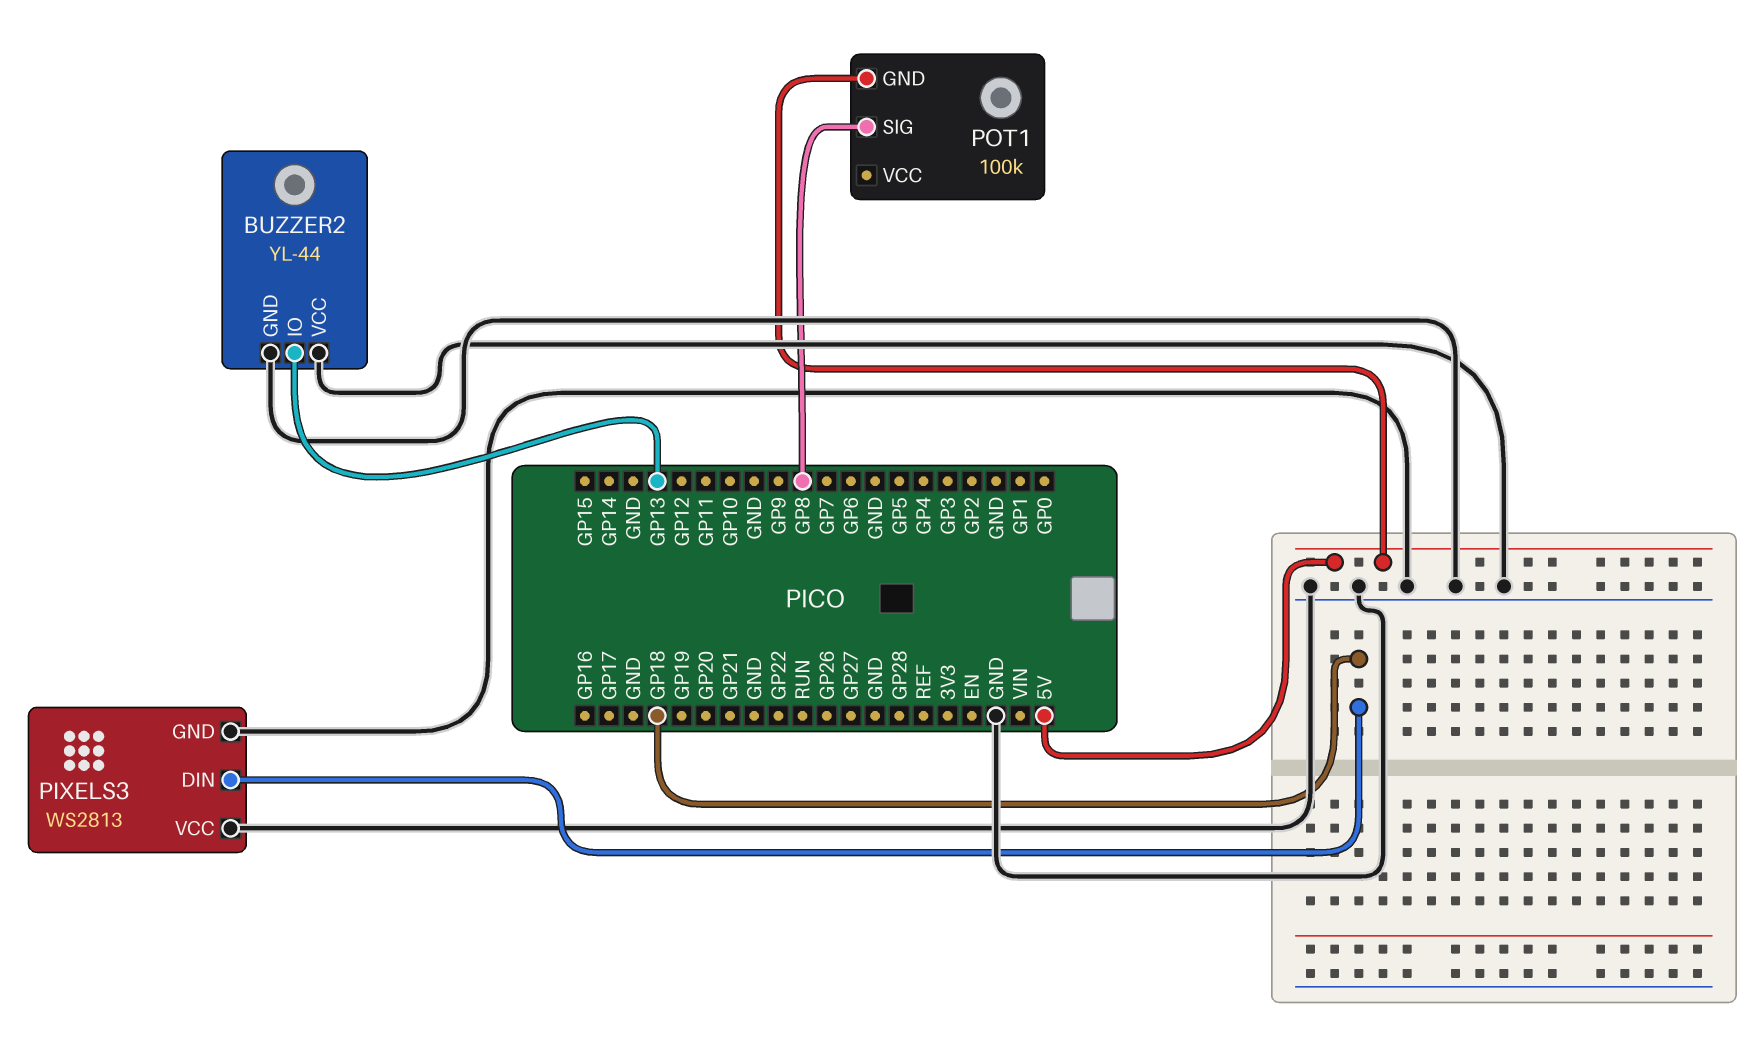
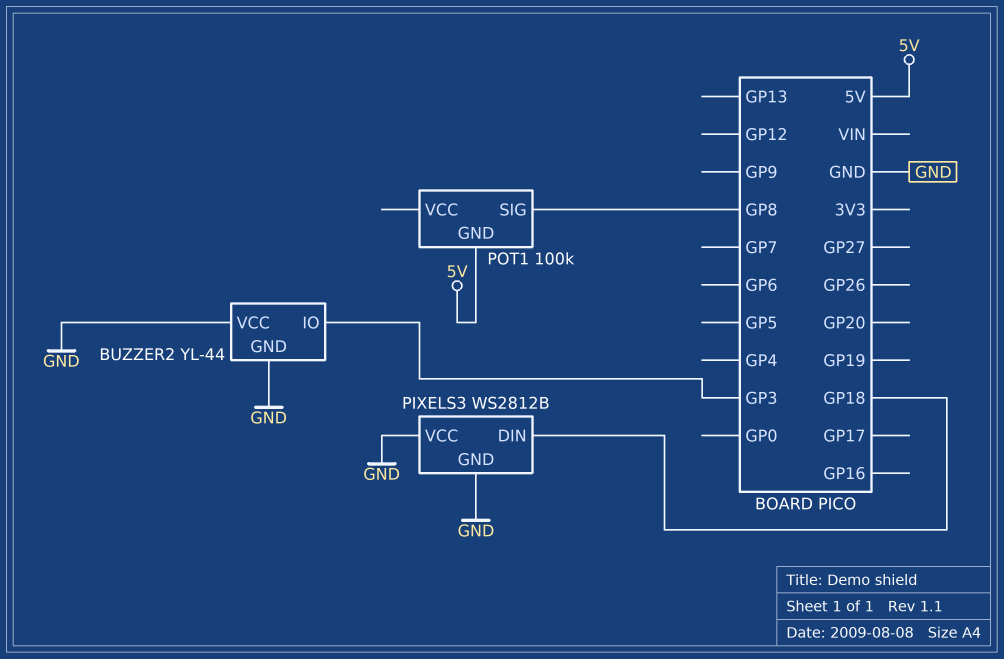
BUZZER2 pin IO: GP13 -> GP3
PIXELS3: WS2813 -> WS2812B

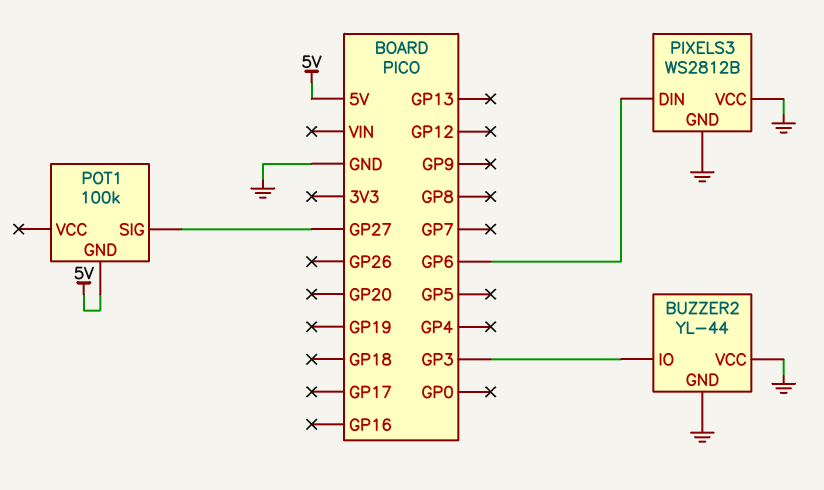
PIXELS3 pin DIN: GP18 -> GP6
POT1 pin SIG: GP8 -> GP27

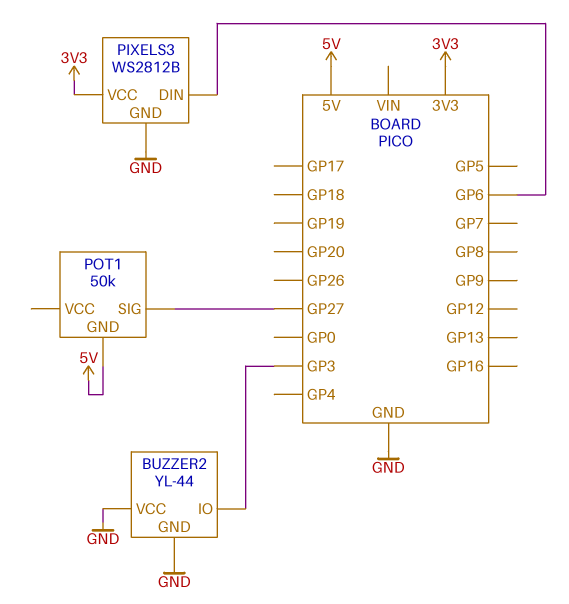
PIXELS3 pin VCC: GND -> 3V3
POT1: 100k -> 50k

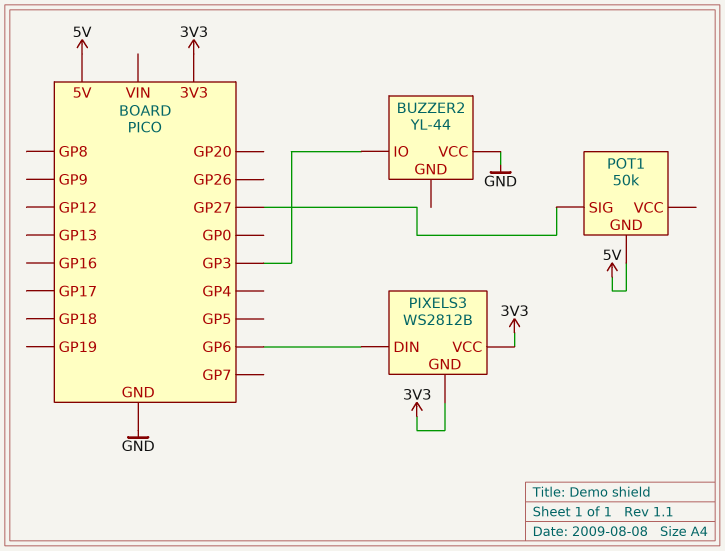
BUZZER2 pin GND: GND -> none
PIXELS3 pin GND: GND -> 3V3

